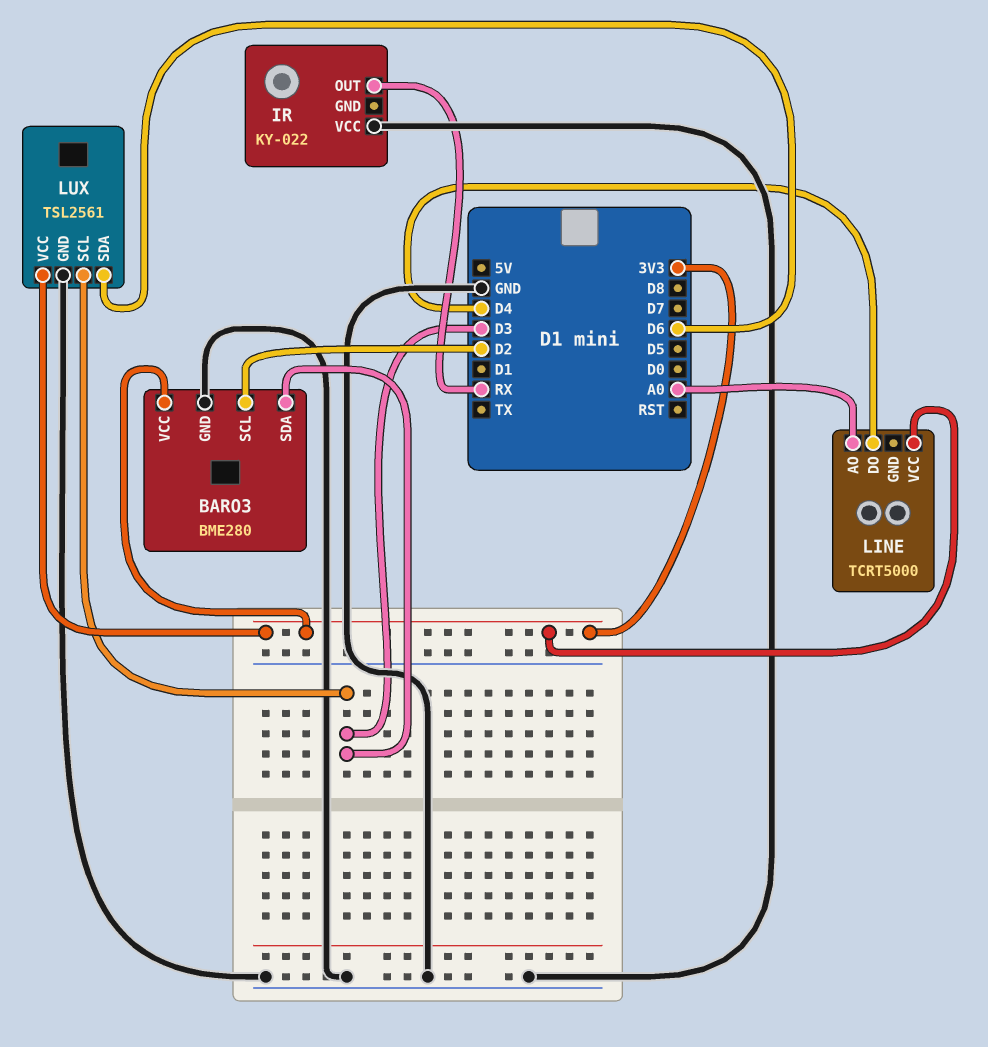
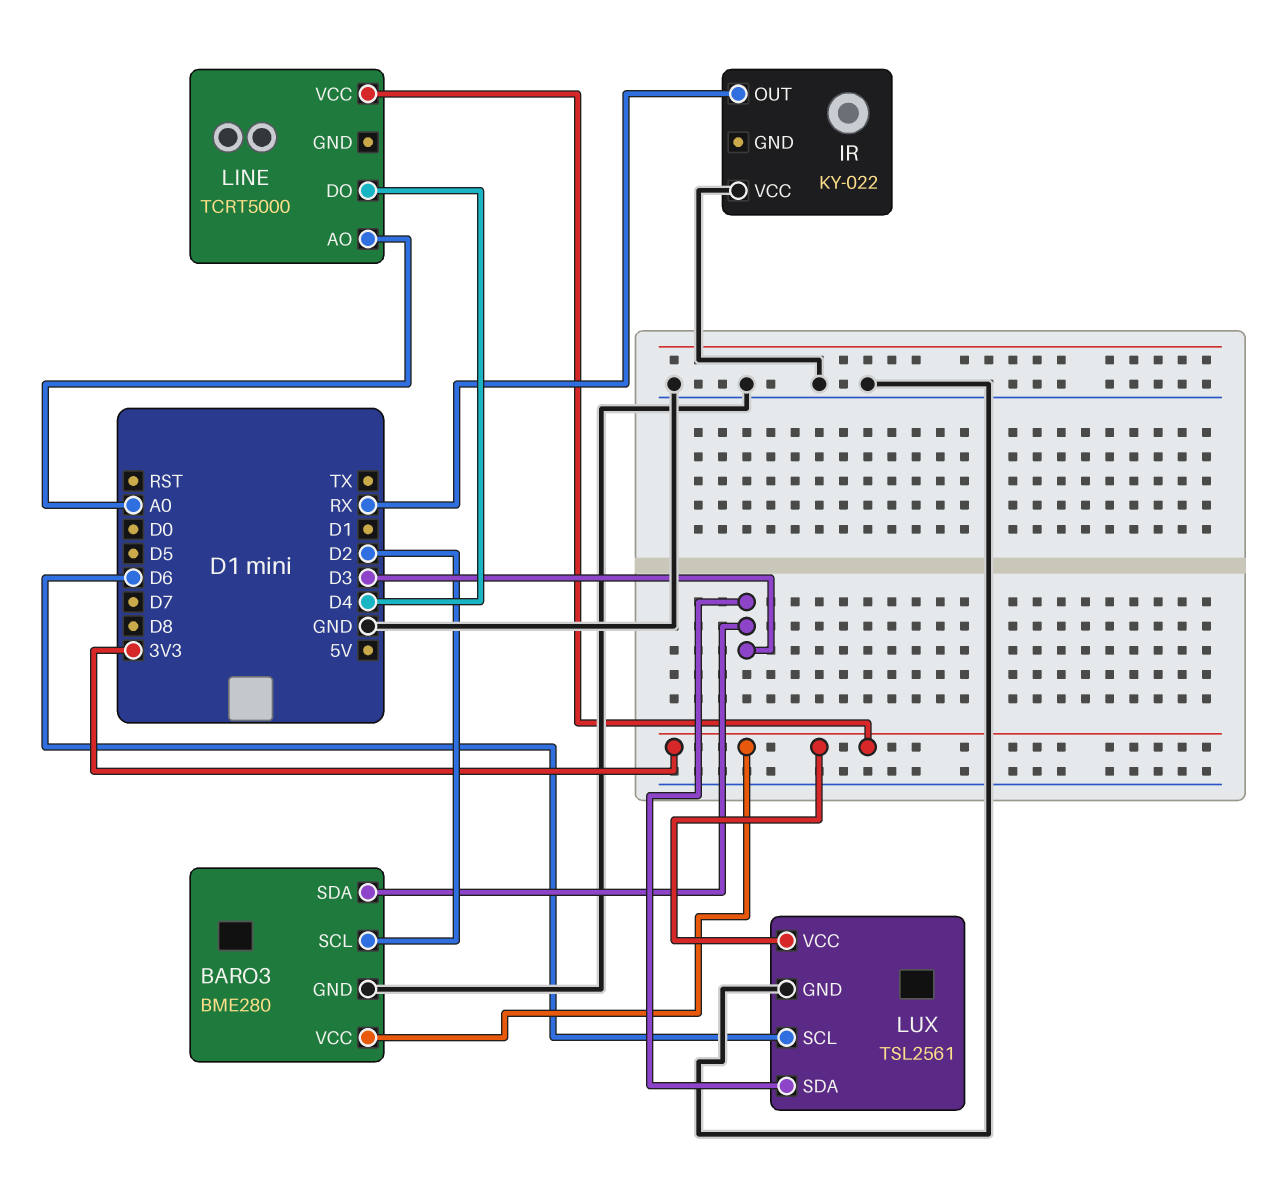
LUX pin SCL: D3 -> D6
LUX pin SDA: D6 -> D3

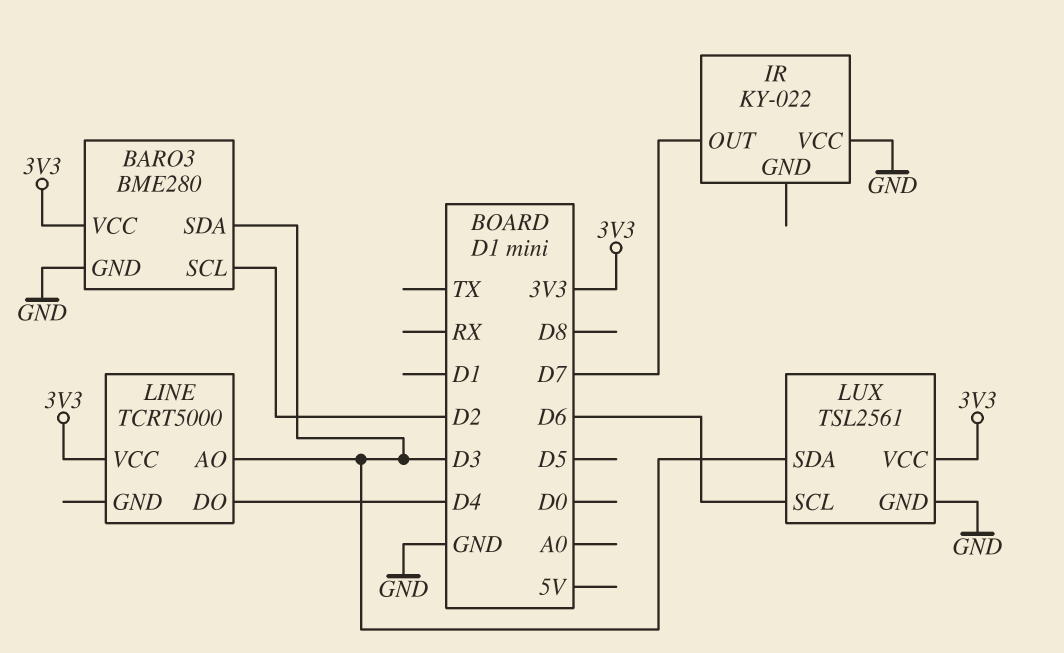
IR pin OUT: RX -> D7
LINE pin AO: A0 -> D3

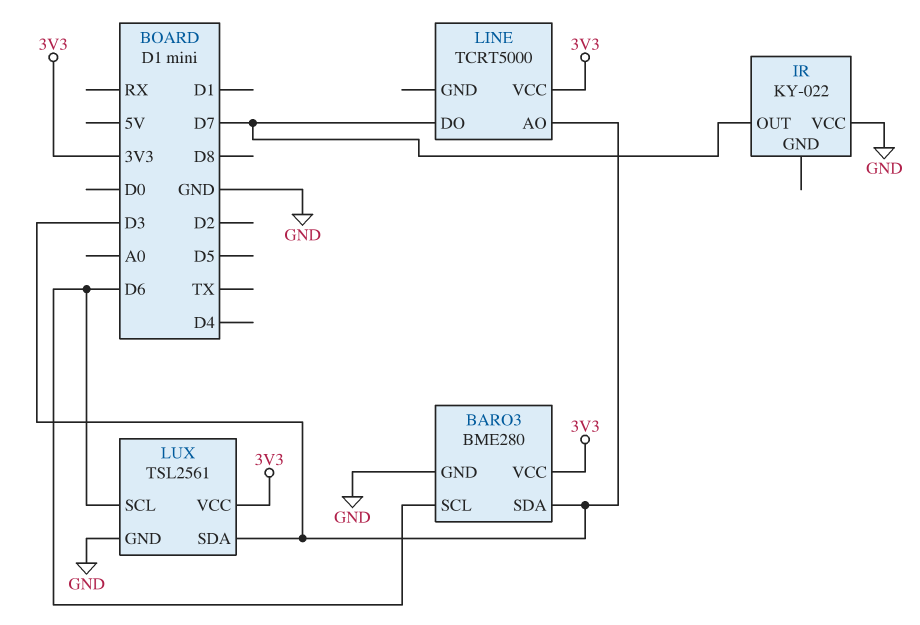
BARO3 pin SCL: D2 -> D6
LINE pin DO: D4 -> D7

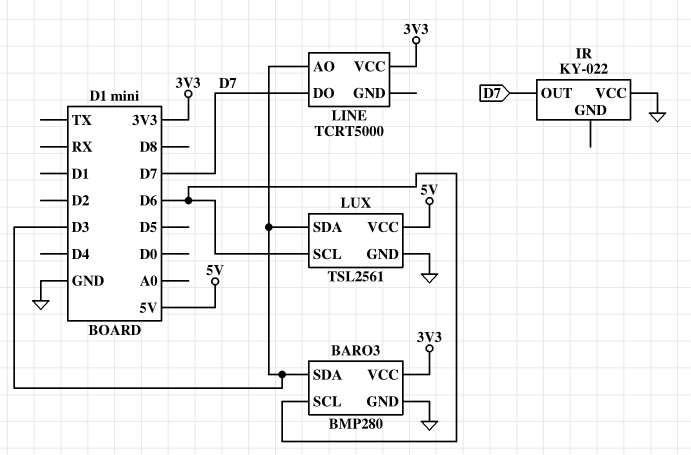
BARO3: BME280 -> BMP280
LUX pin VCC: 3V3 -> 5V

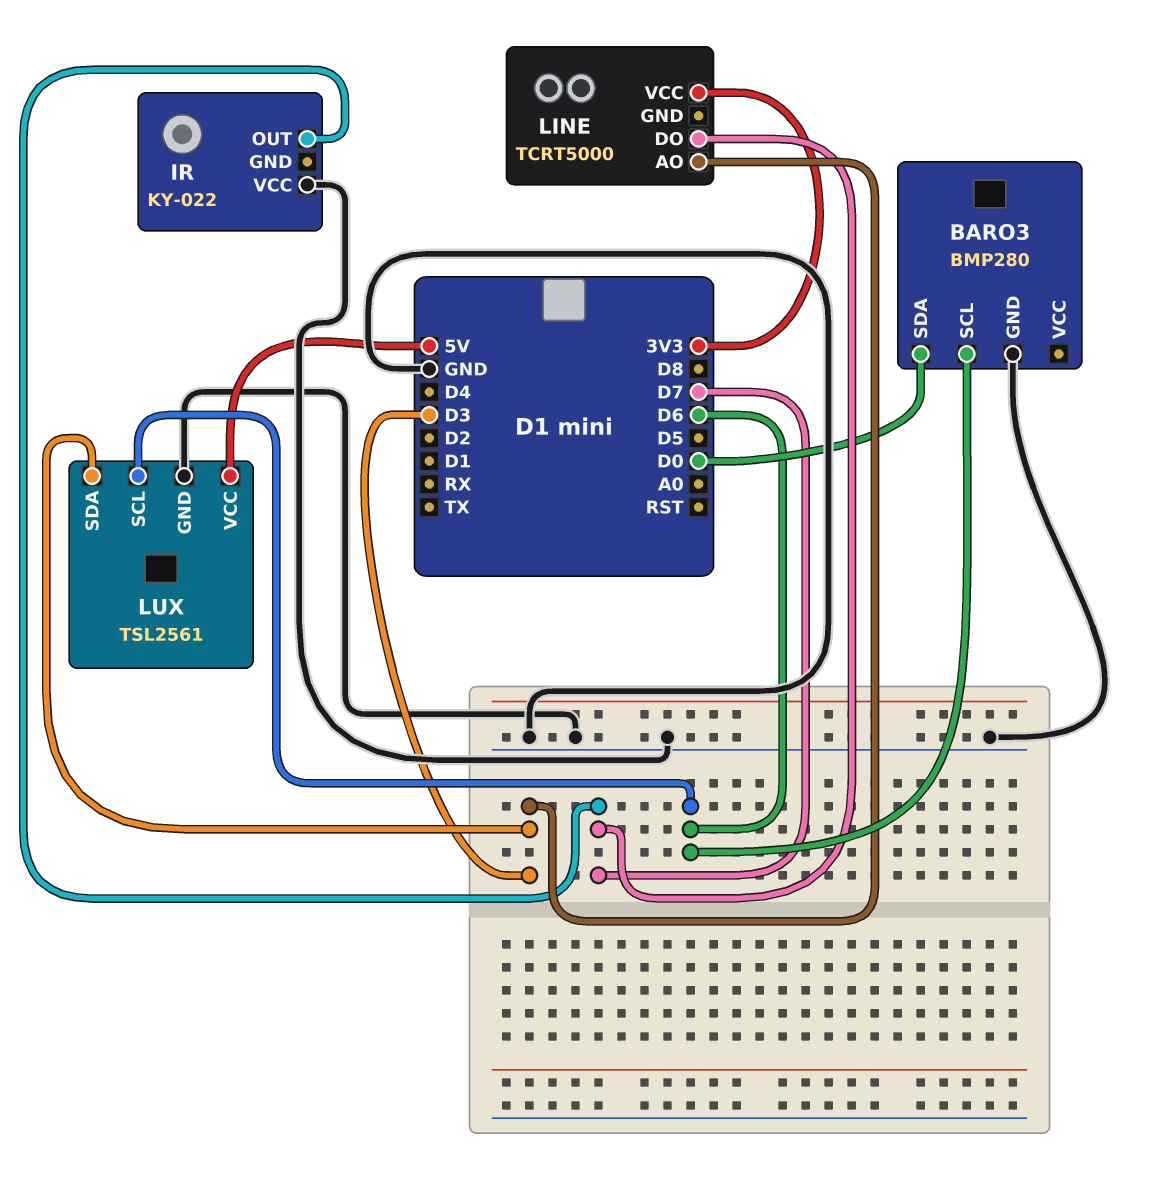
BARO3 pin SDA: D3 -> D0
BARO3 pin VCC: 3V3 -> none

